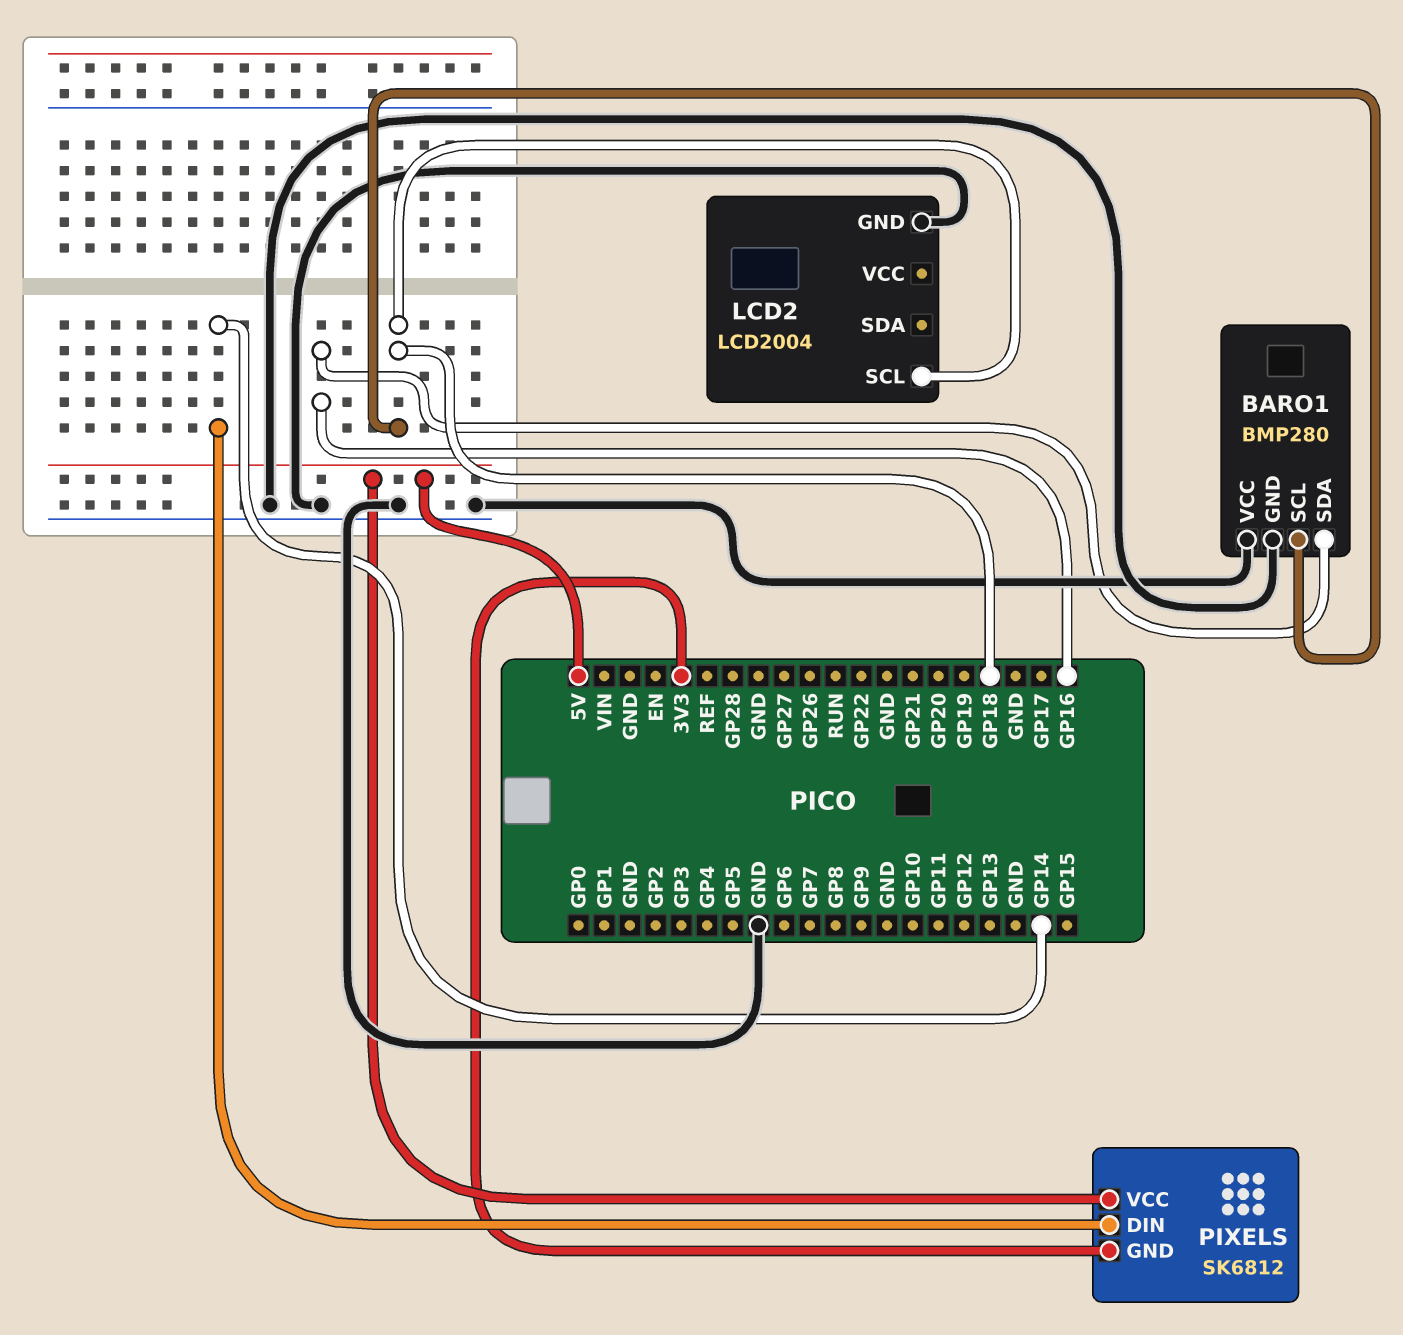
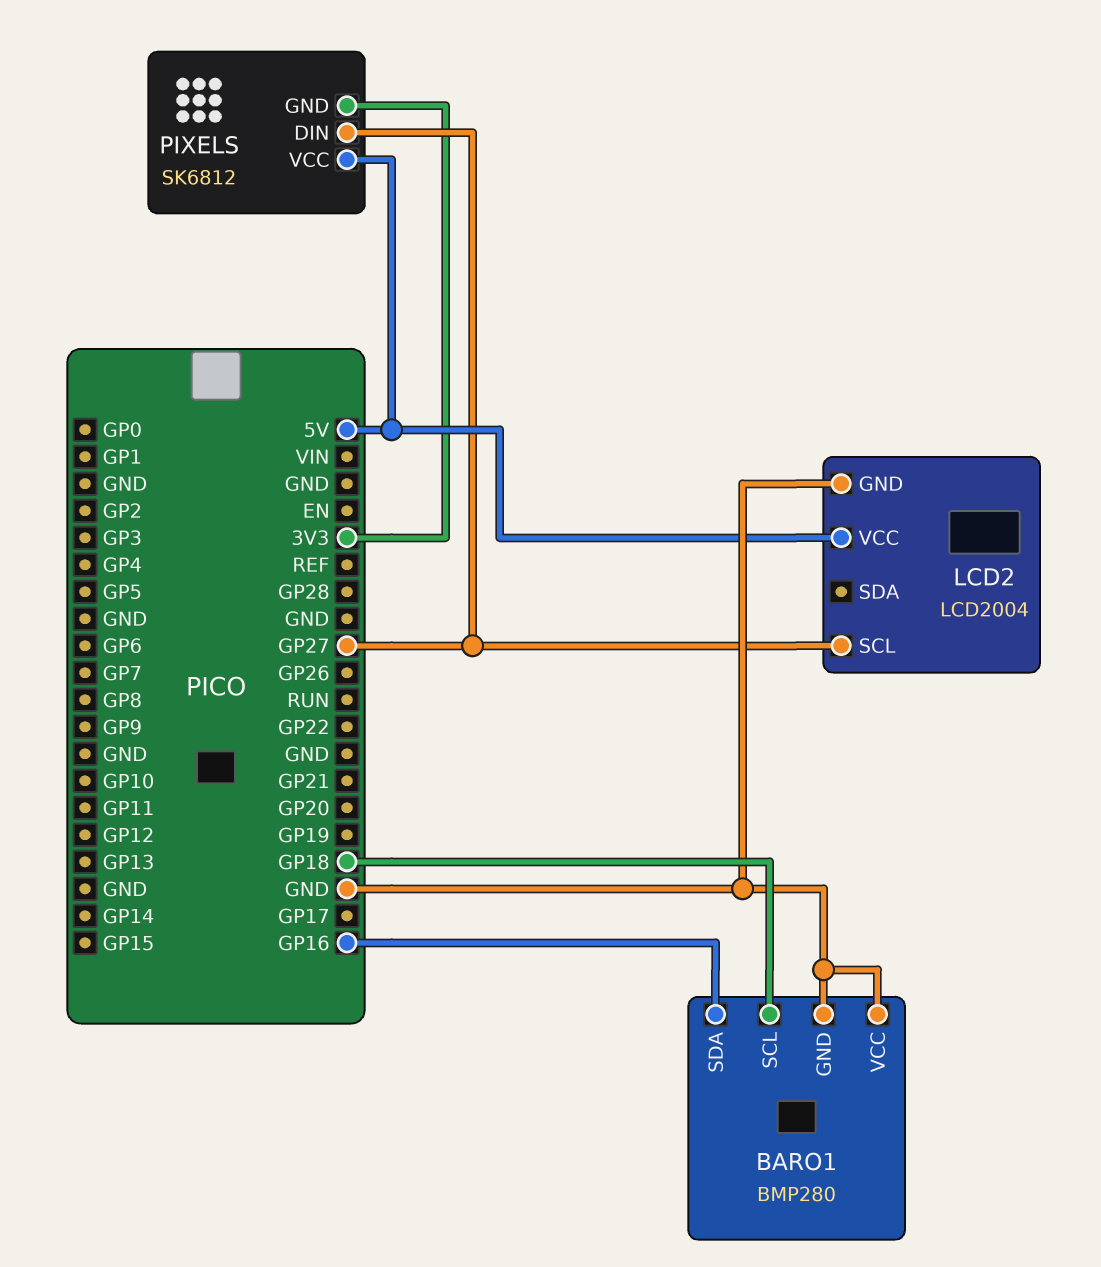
LCD2 pin SCL: GP18 -> GP27
LCD2 pin VCC: none -> 5V
PIXELS pin DIN: GP14 -> GP27

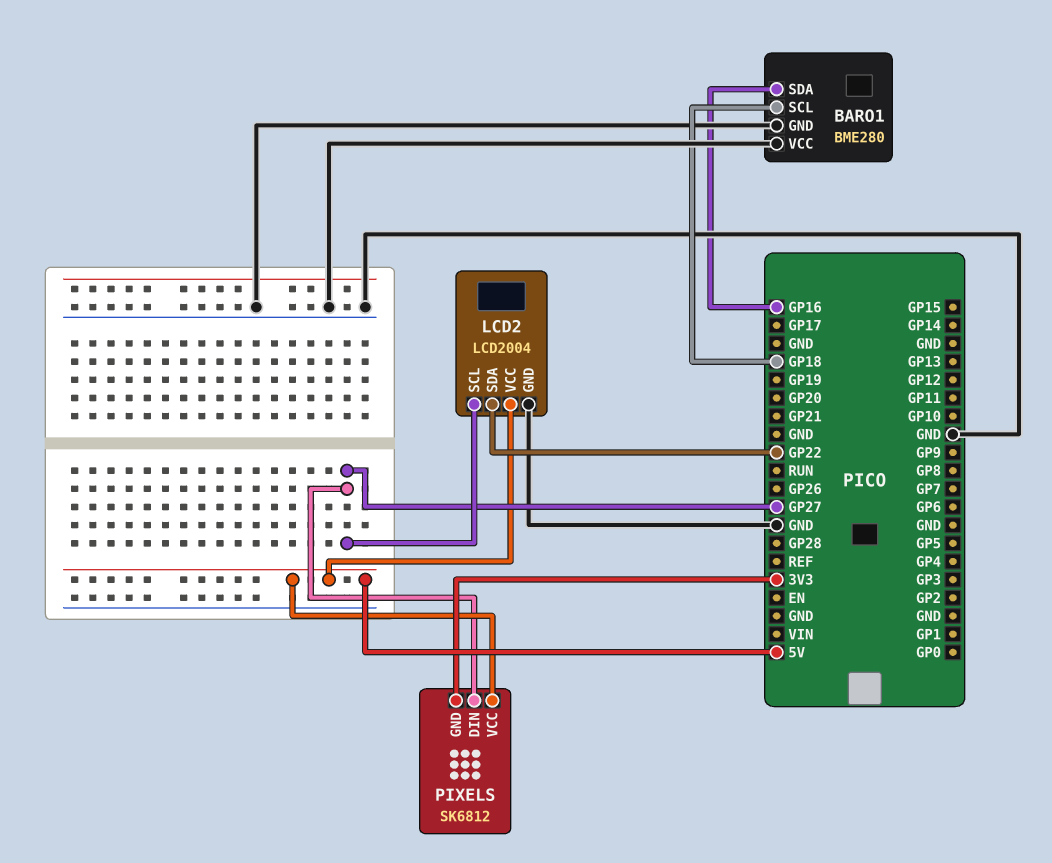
BARO1: BMP280 -> BME280
LCD2 pin SDA: none -> GP22

